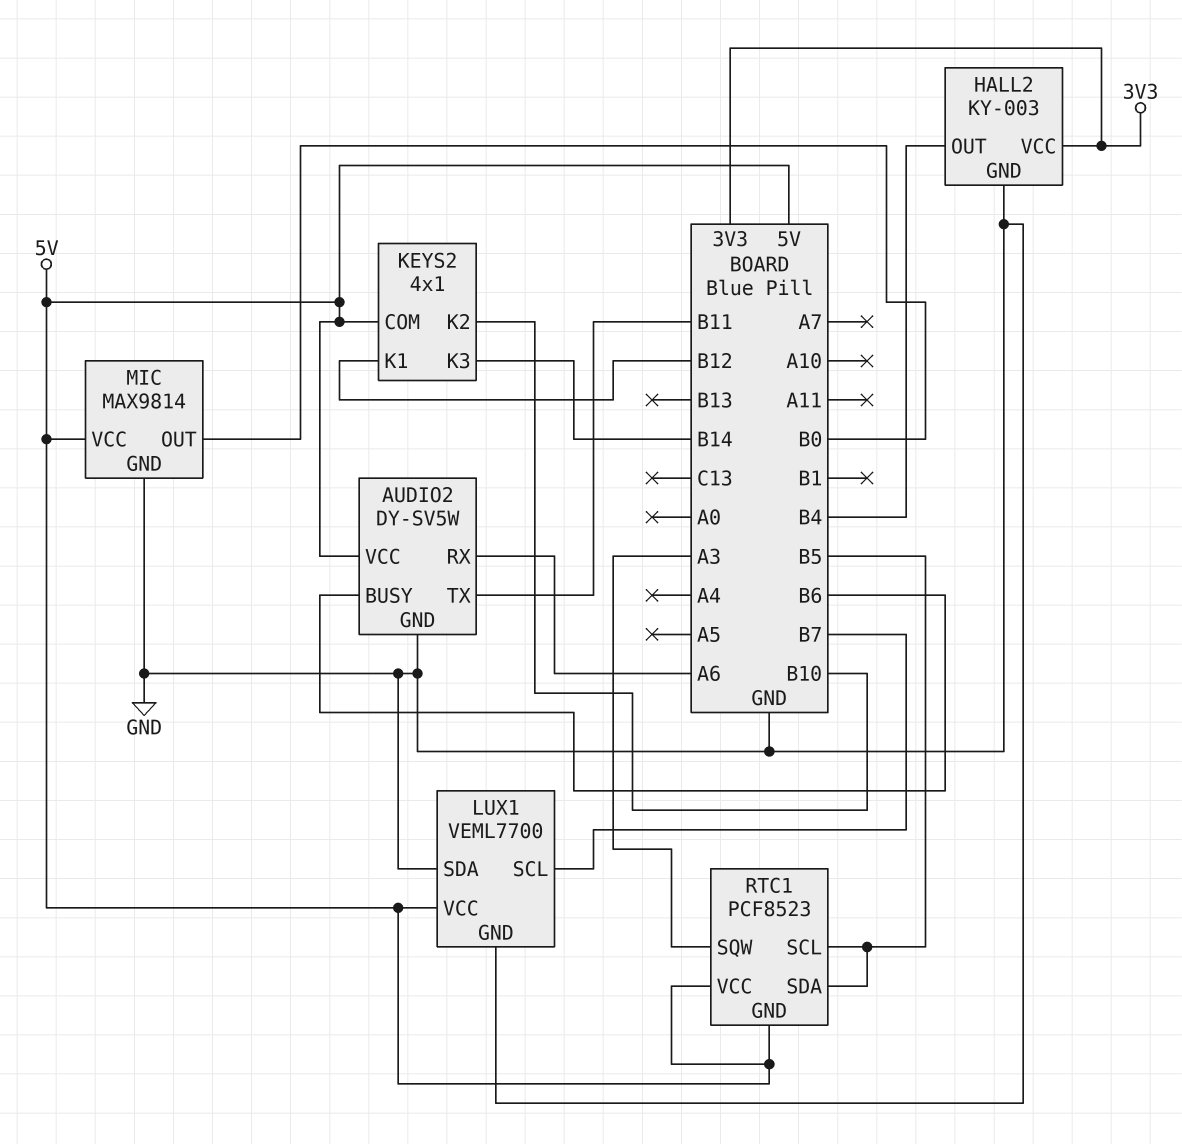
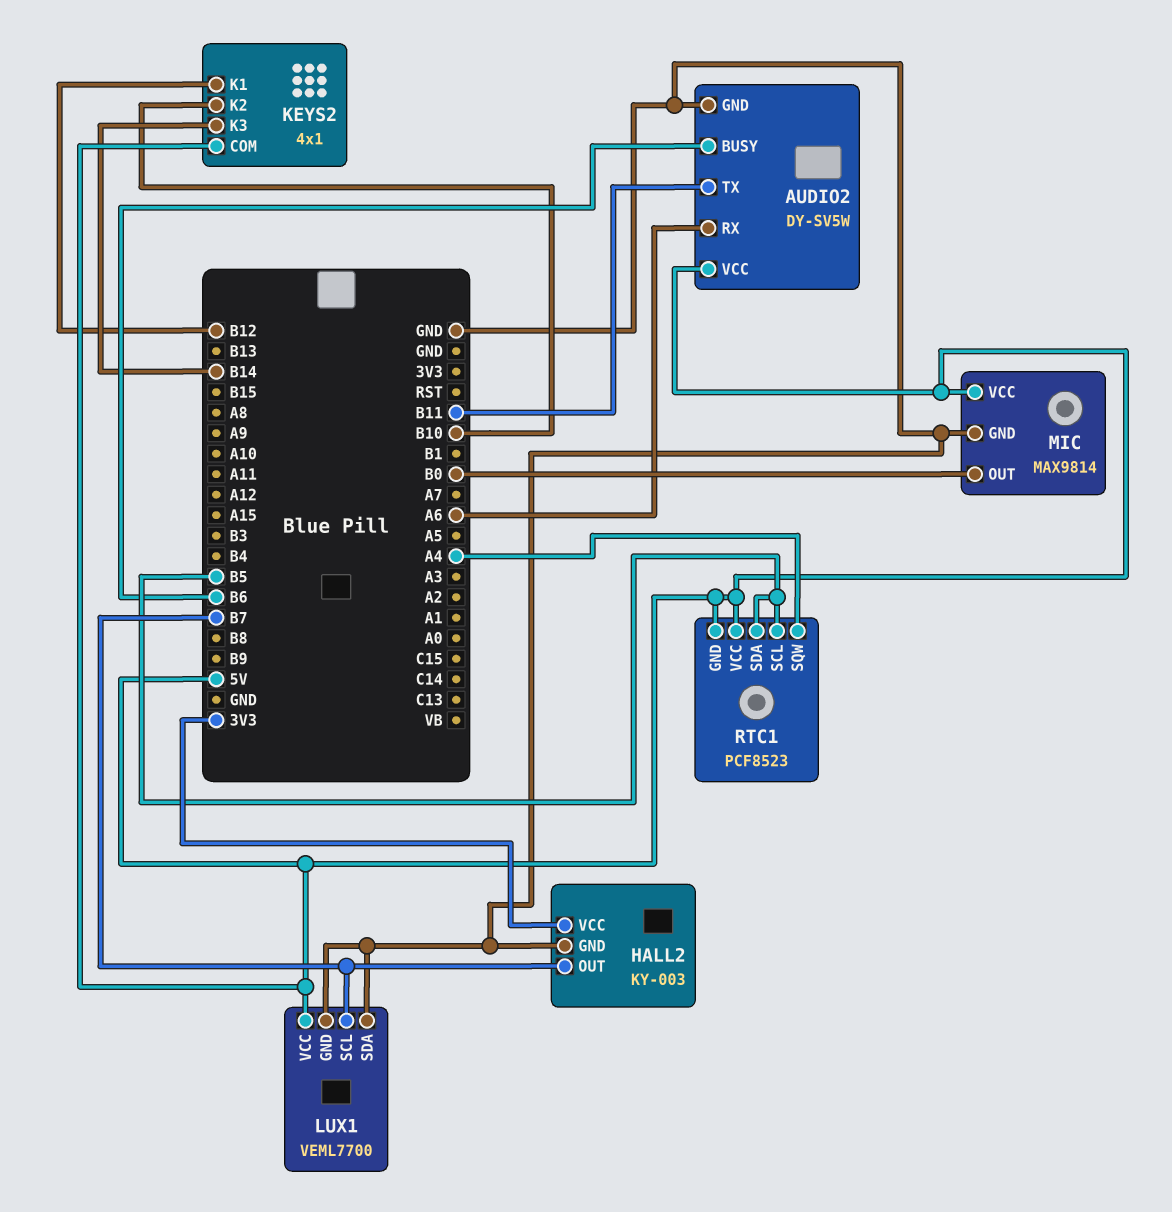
HALL2 pin OUT: B4 -> B7
RTC1 pin SQW: A3 -> A4

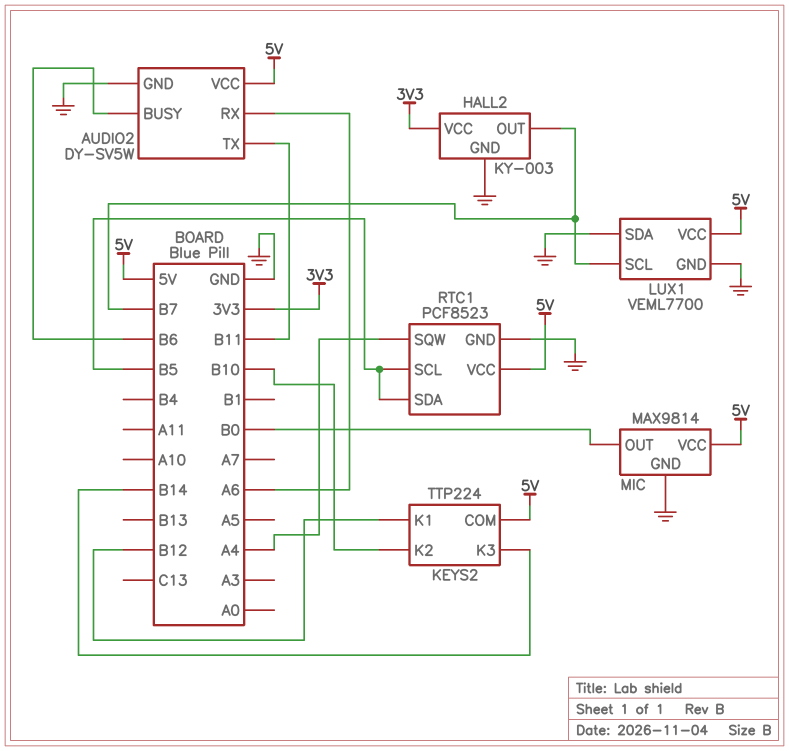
KEYS2: 4x1 -> TTP224
RTC1 pin GND: 5V -> GND

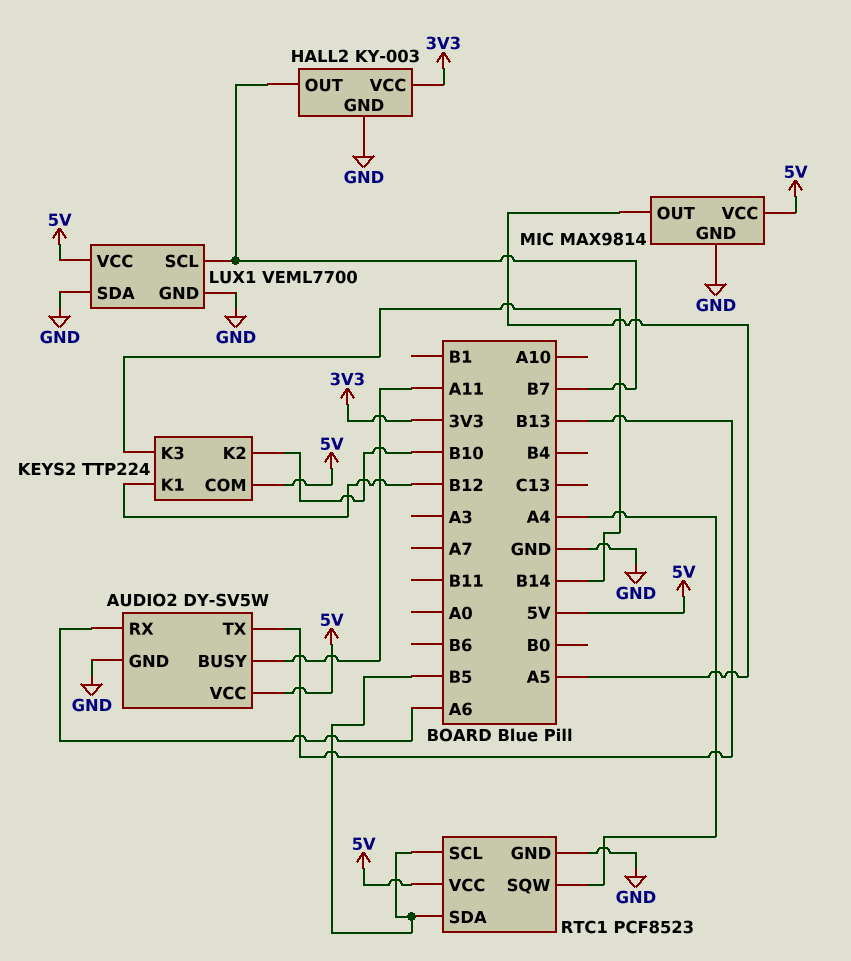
AUDIO2 pin BUSY: B6 -> A11
AUDIO2 pin TX: B11 -> B13
MIC pin OUT: B0 -> A5

